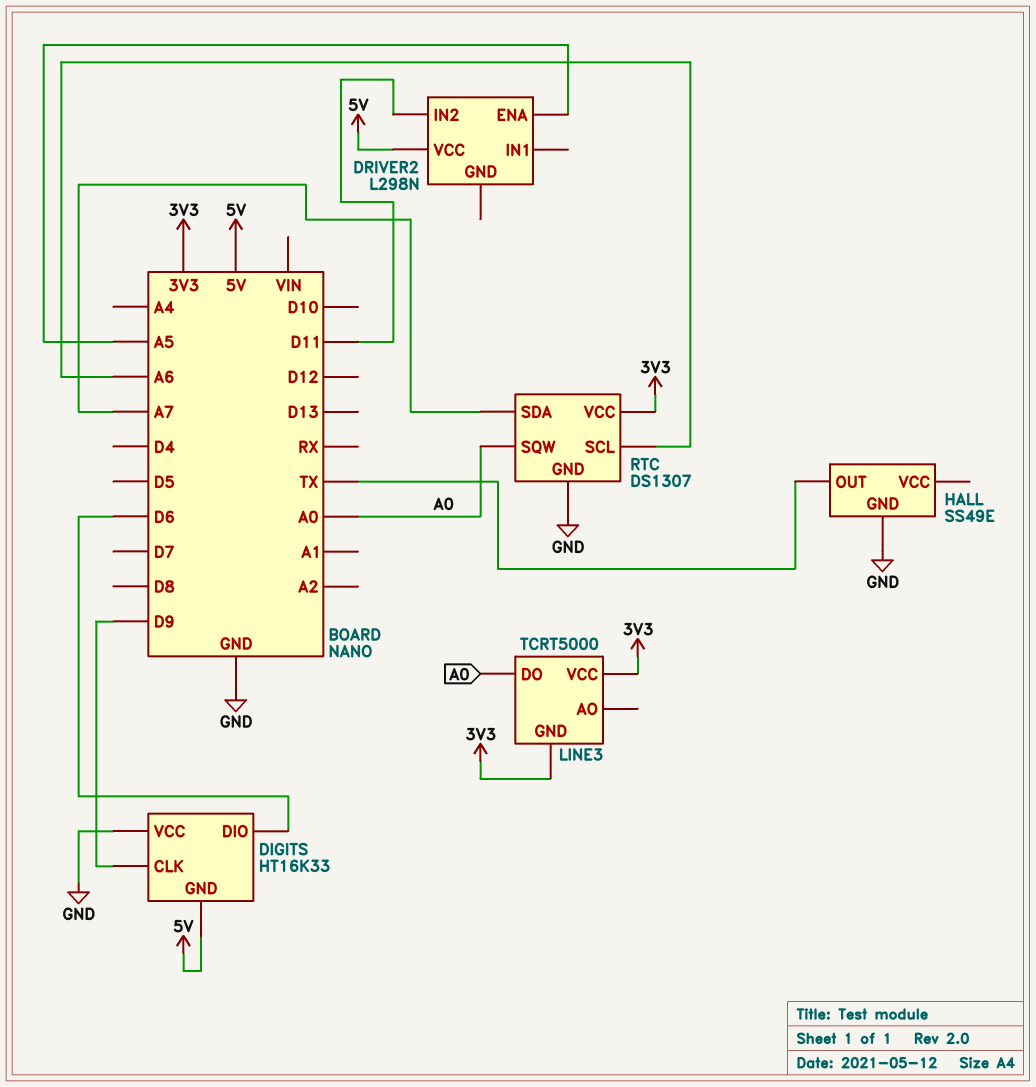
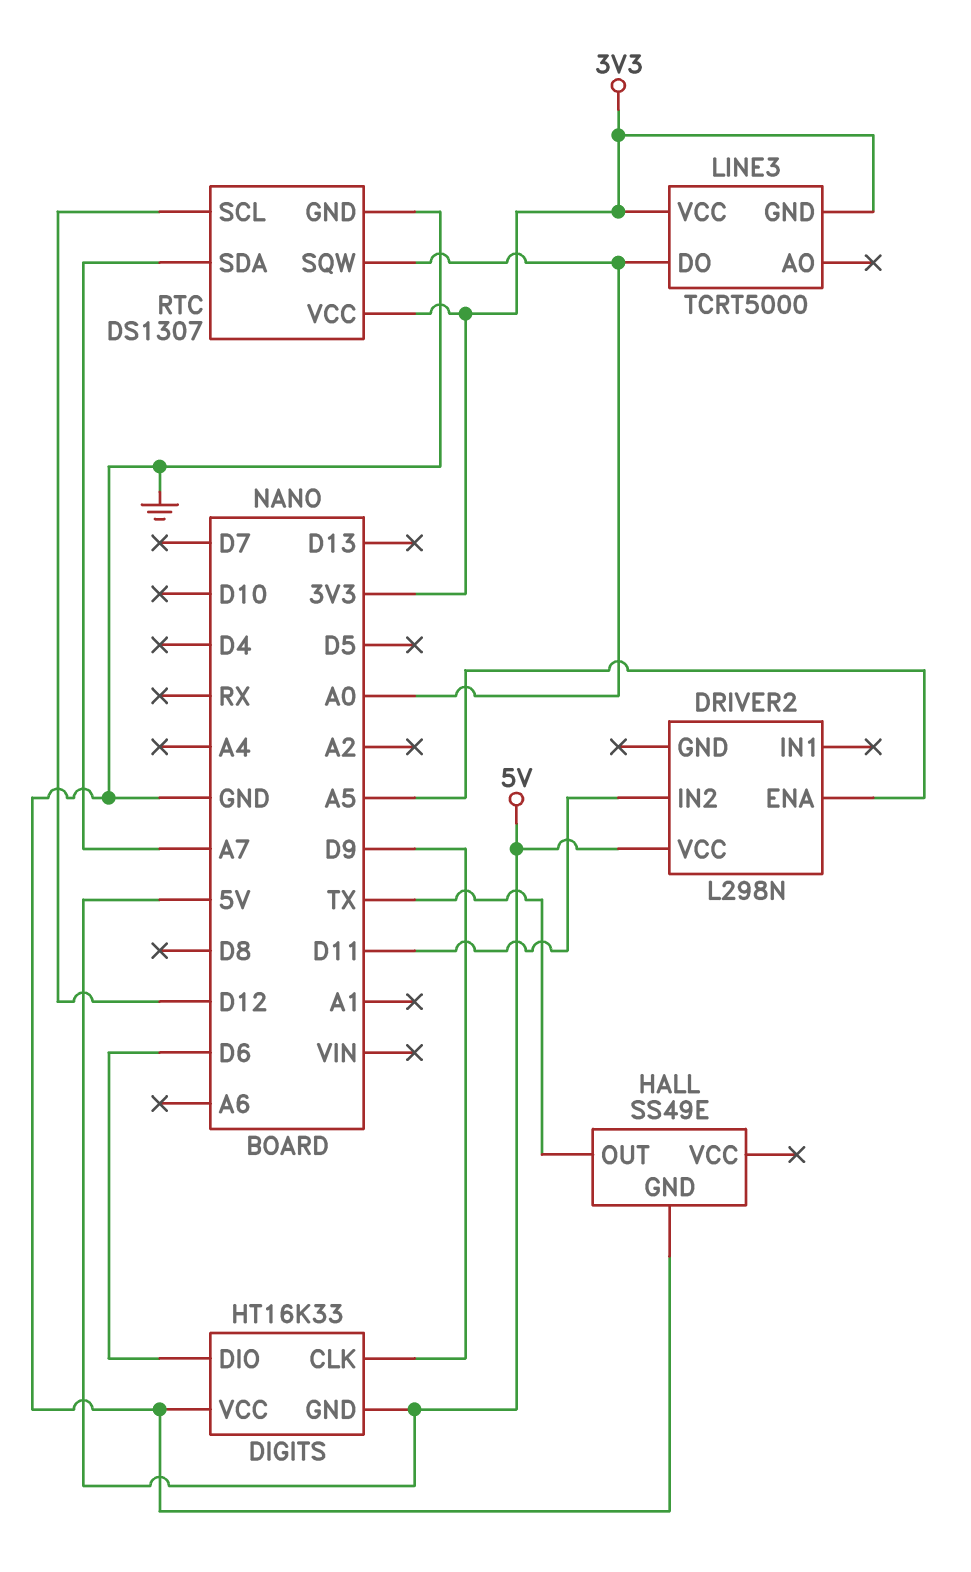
RTC pin SCL: A6 -> D12

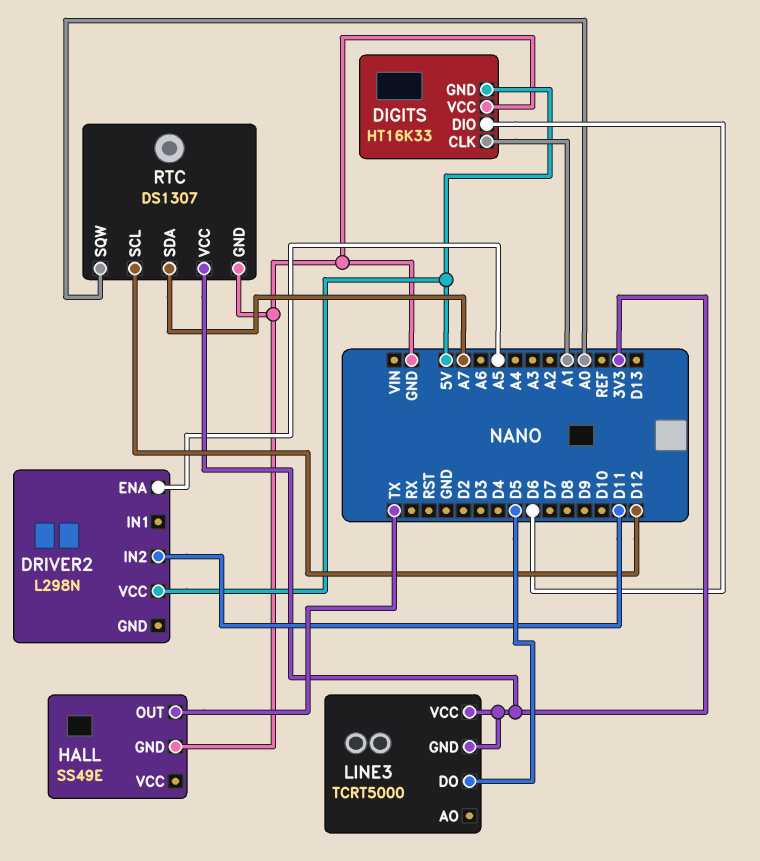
DIGITS pin CLK: D9 -> A1
LINE3 pin DO: A0 -> D5

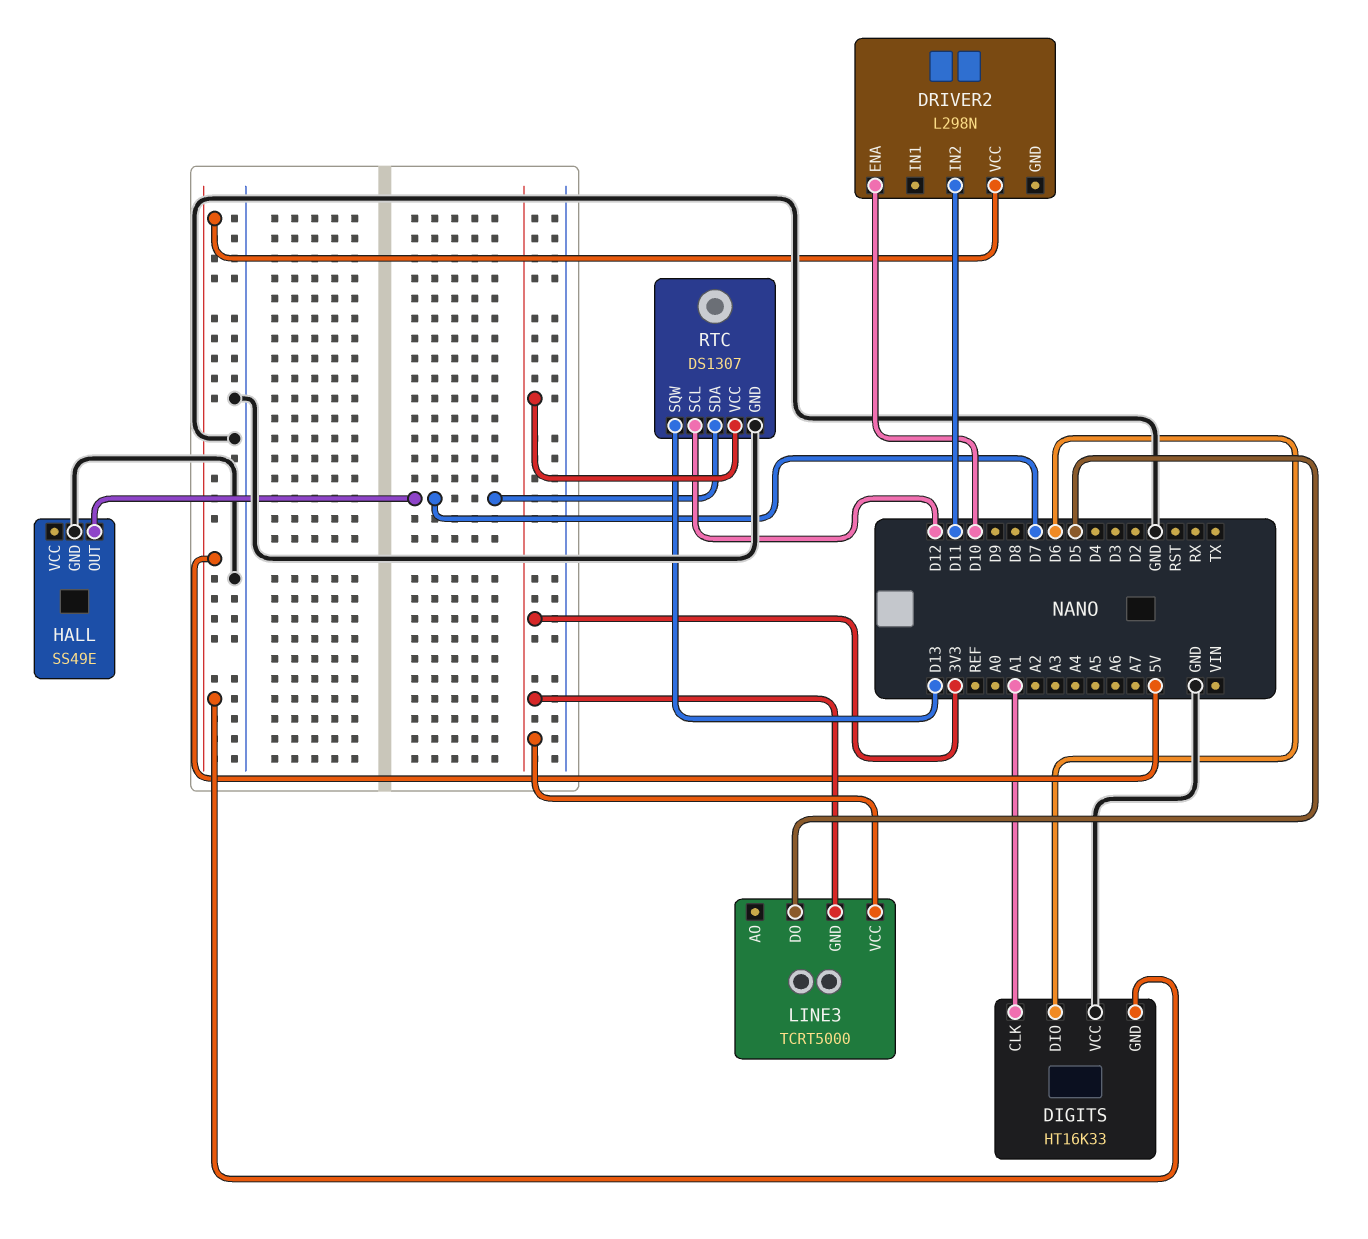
DRIVER2 pin ENA: A5 -> D10
HALL pin OUT: TX -> D7
RTC pin SDA: A7 -> D7
RTC pin SQW: A0 -> D13

